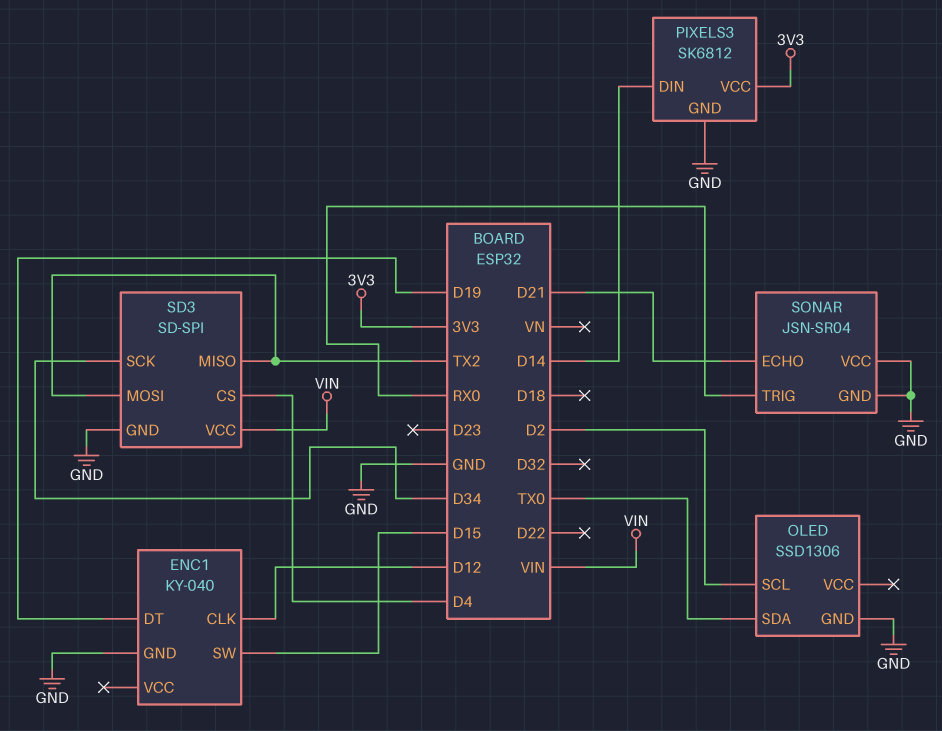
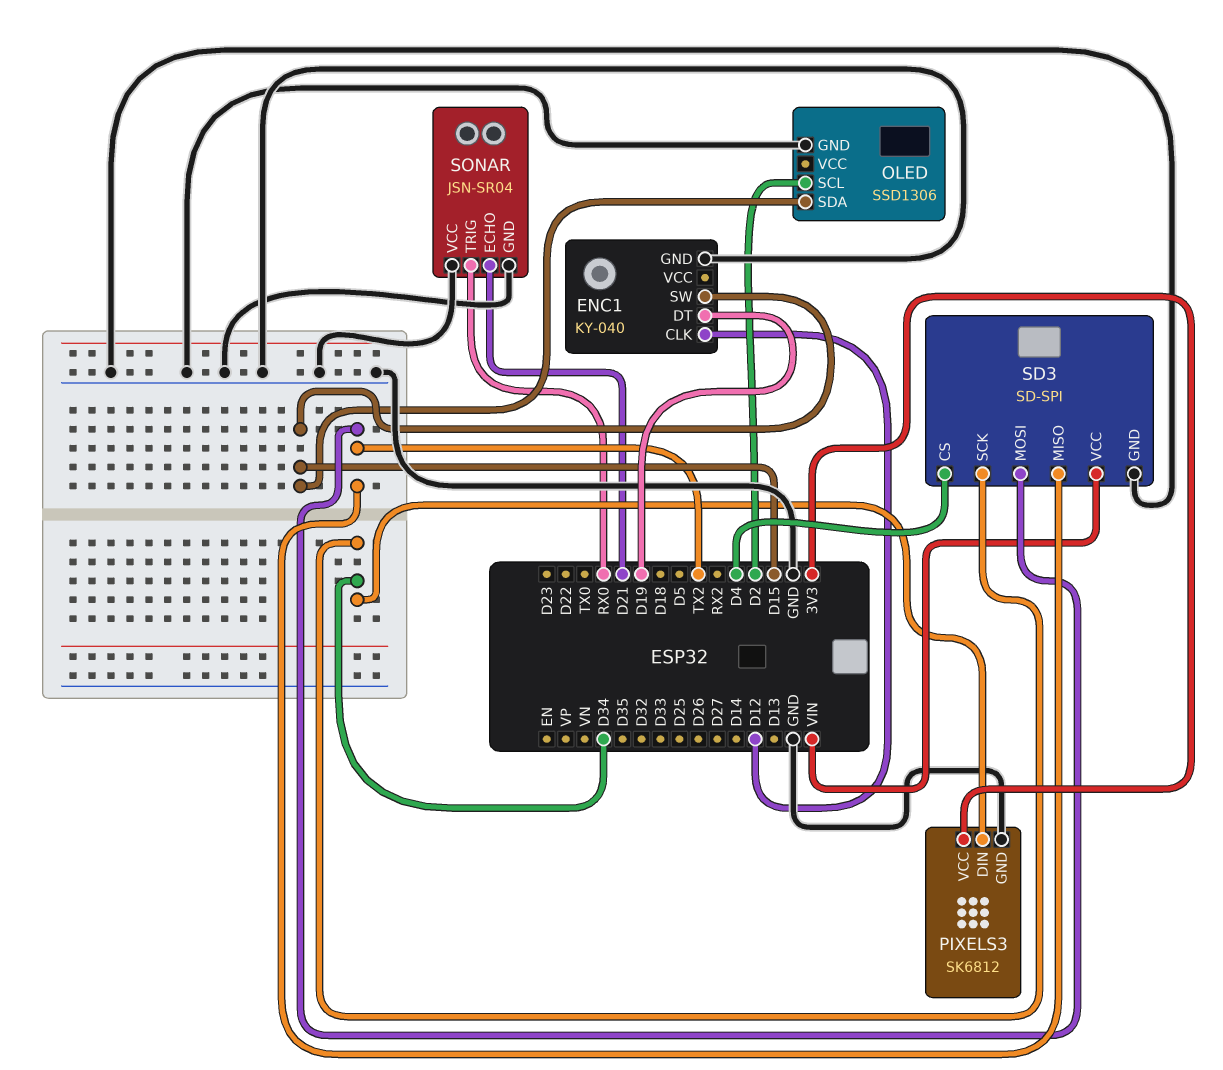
OLED pin SDA: TX0 -> D15
PIXELS3 pin DIN: D14 -> D34

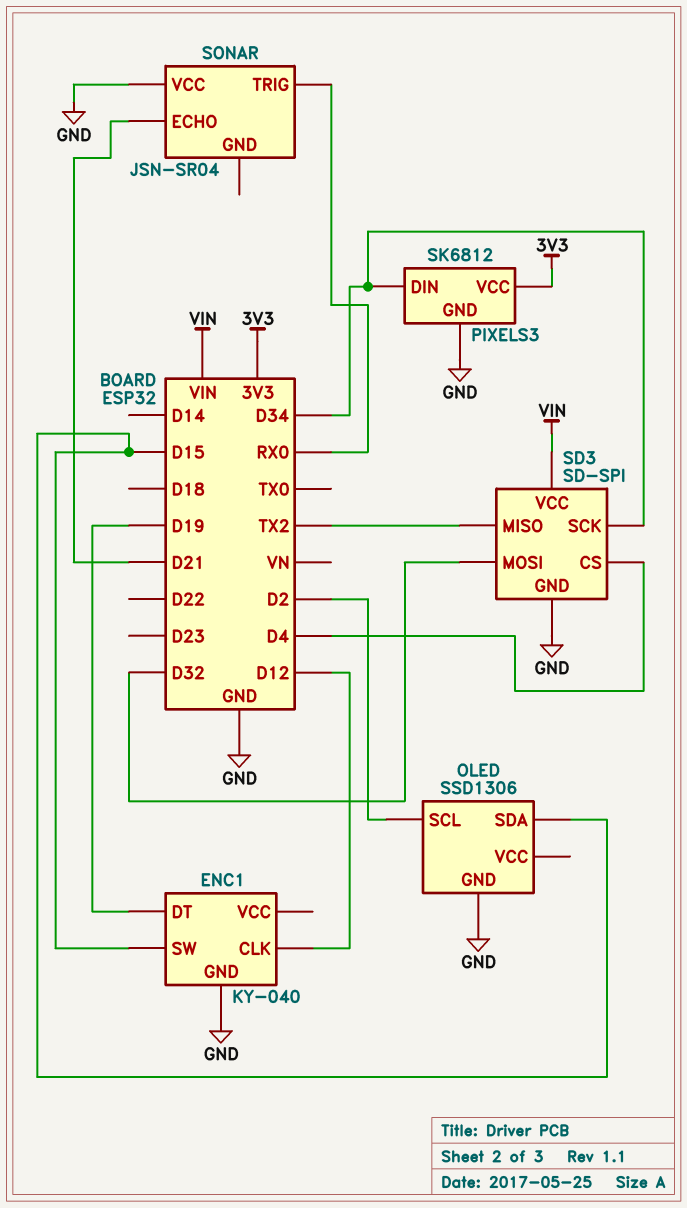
SD3 pin MOSI: TX2 -> D32
SONAR pin GND: GND -> none

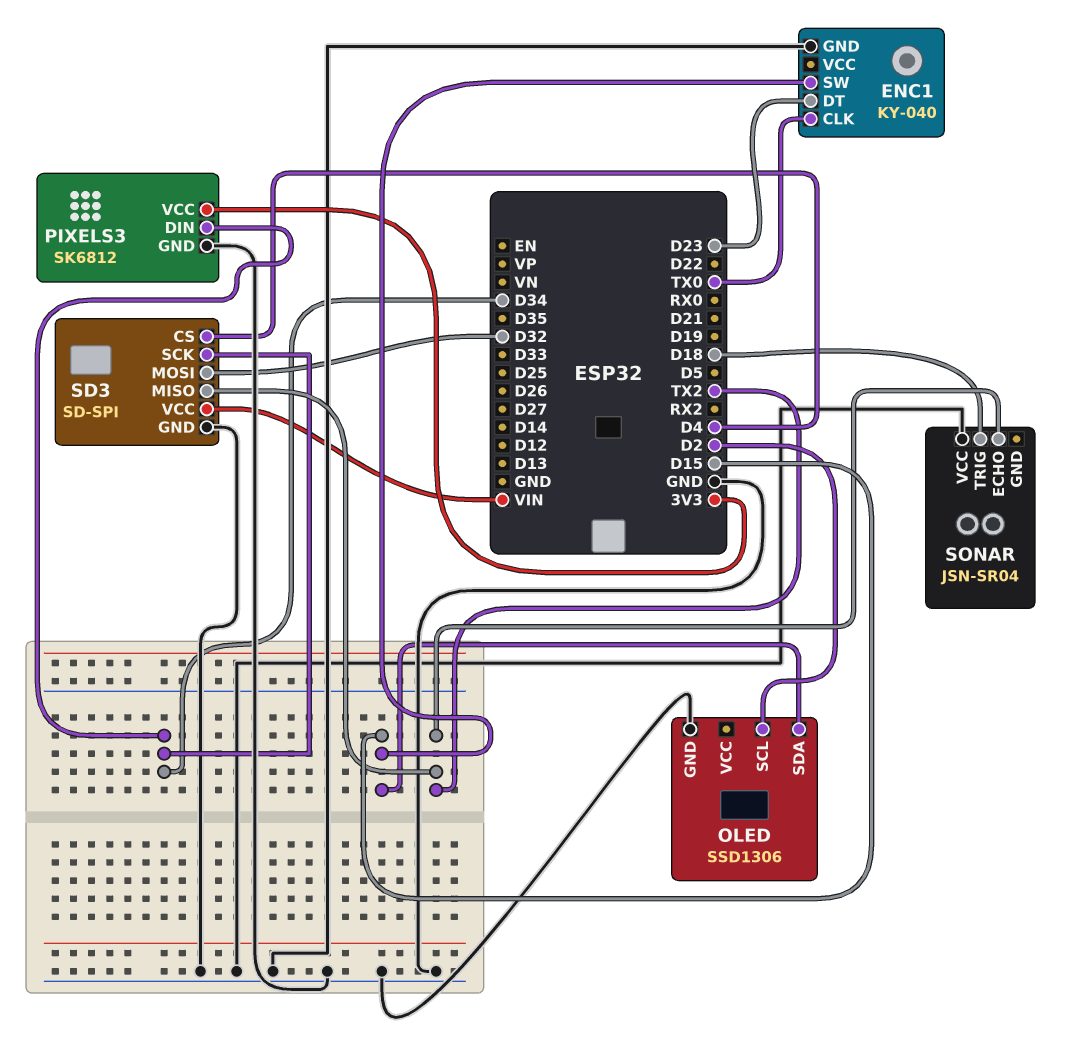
ENC1 pin CLK: D12 -> TX0
ENC1 pin DT: D19 -> D23
SONAR pin ECHO: D21 -> TX2
SONAR pin TRIG: RX0 -> D18

